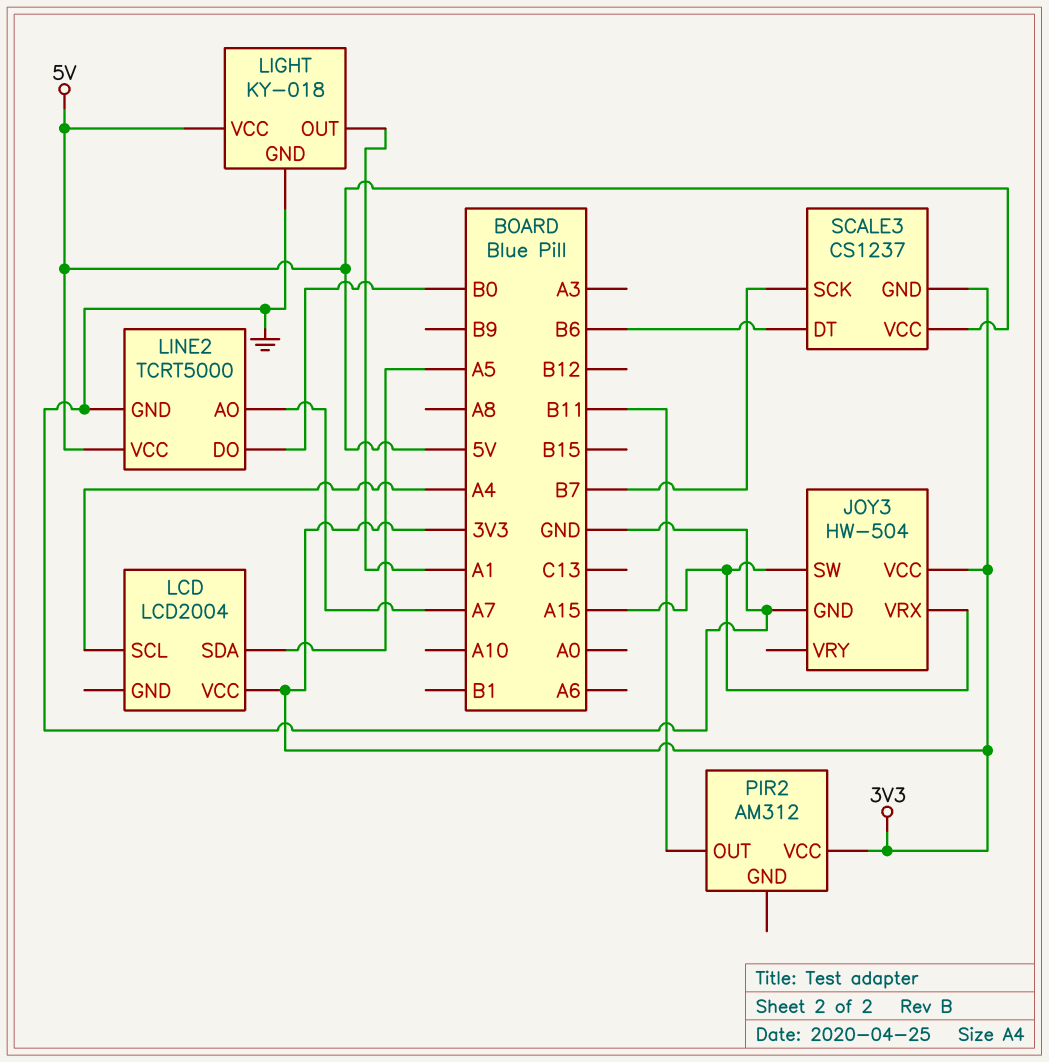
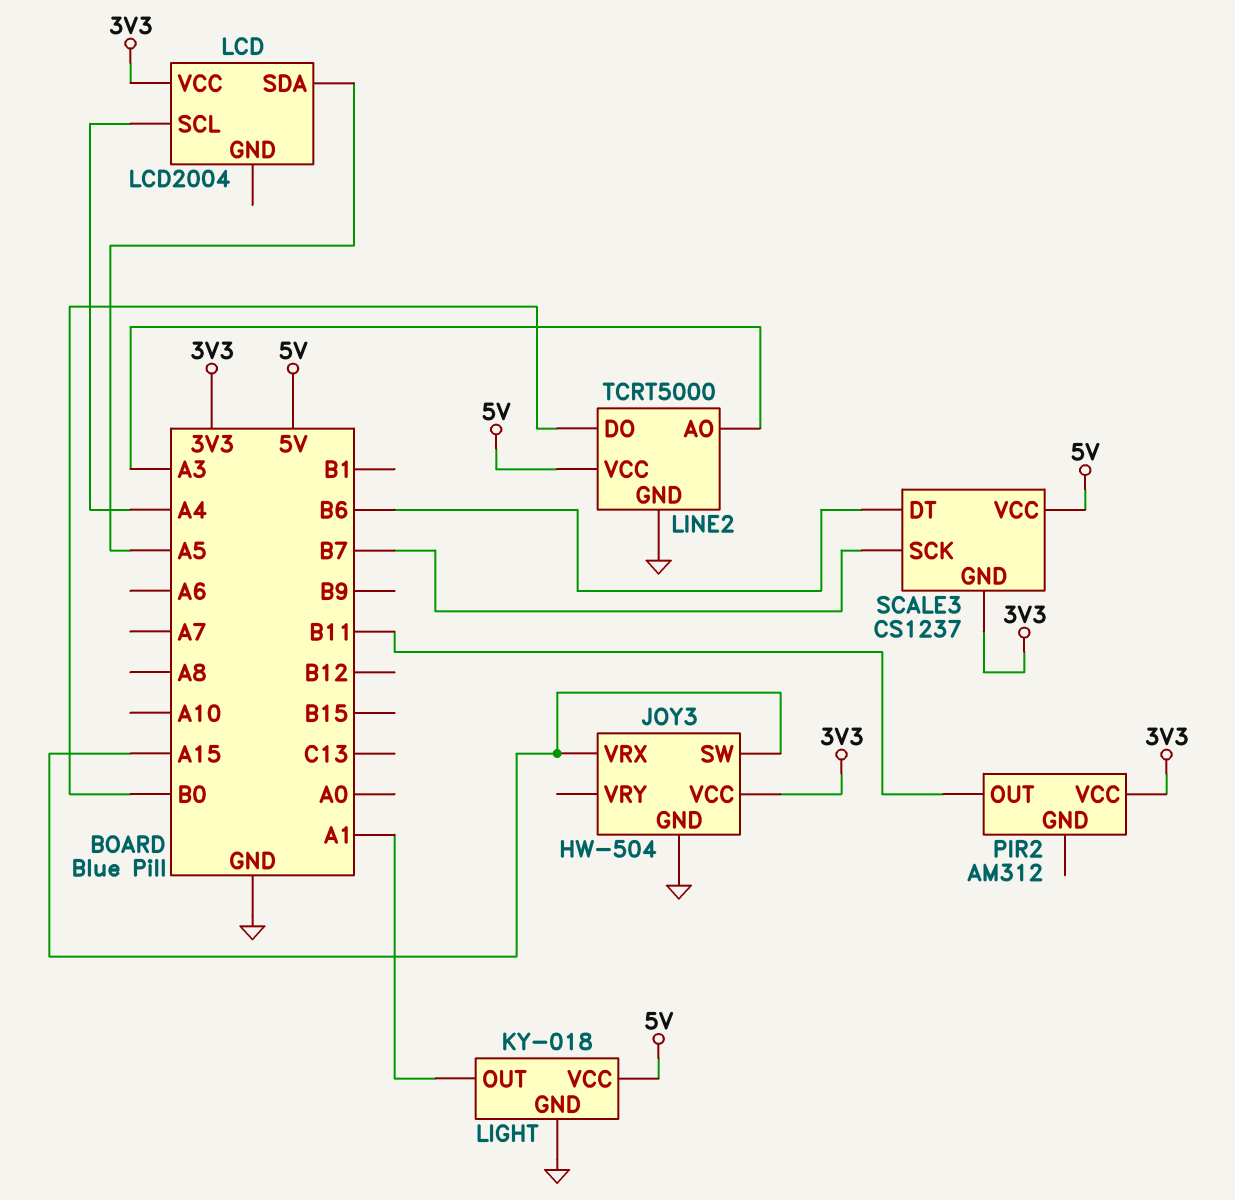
LINE2 pin AO: A7 -> A3

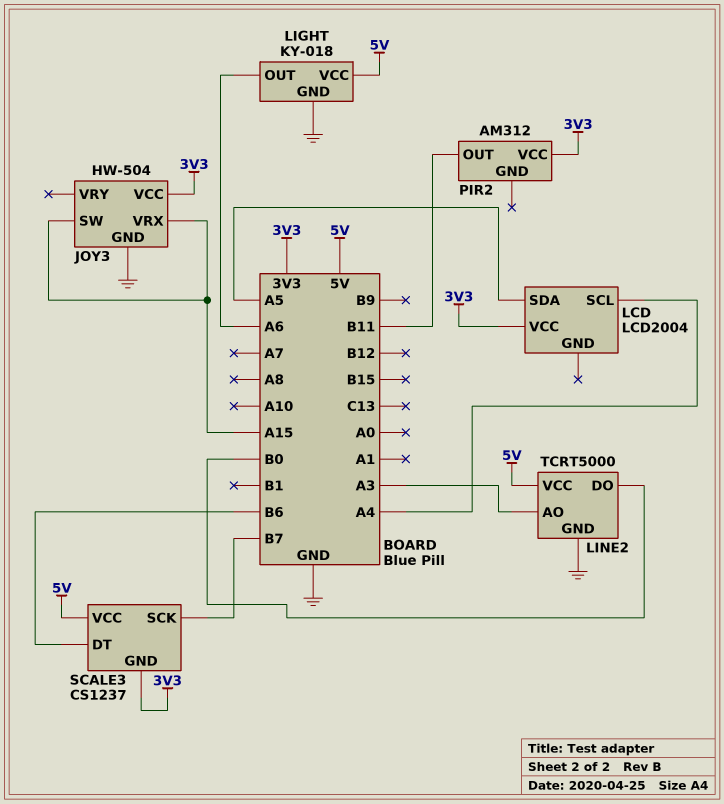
LIGHT pin OUT: A1 -> A6

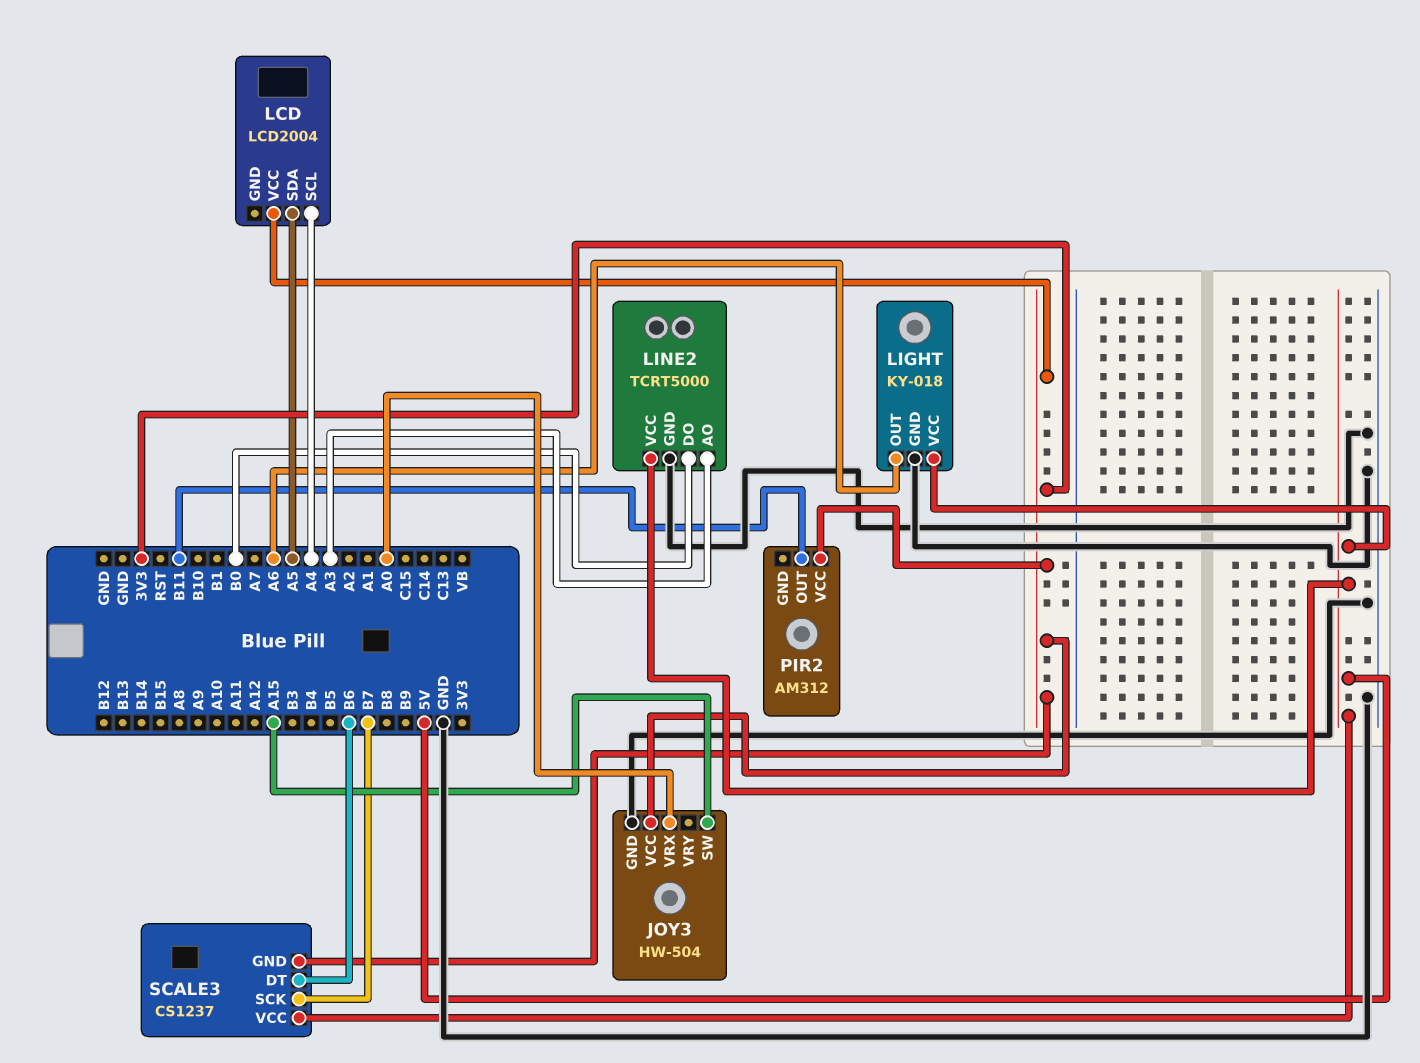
JOY3 pin VRX: A15 -> A0

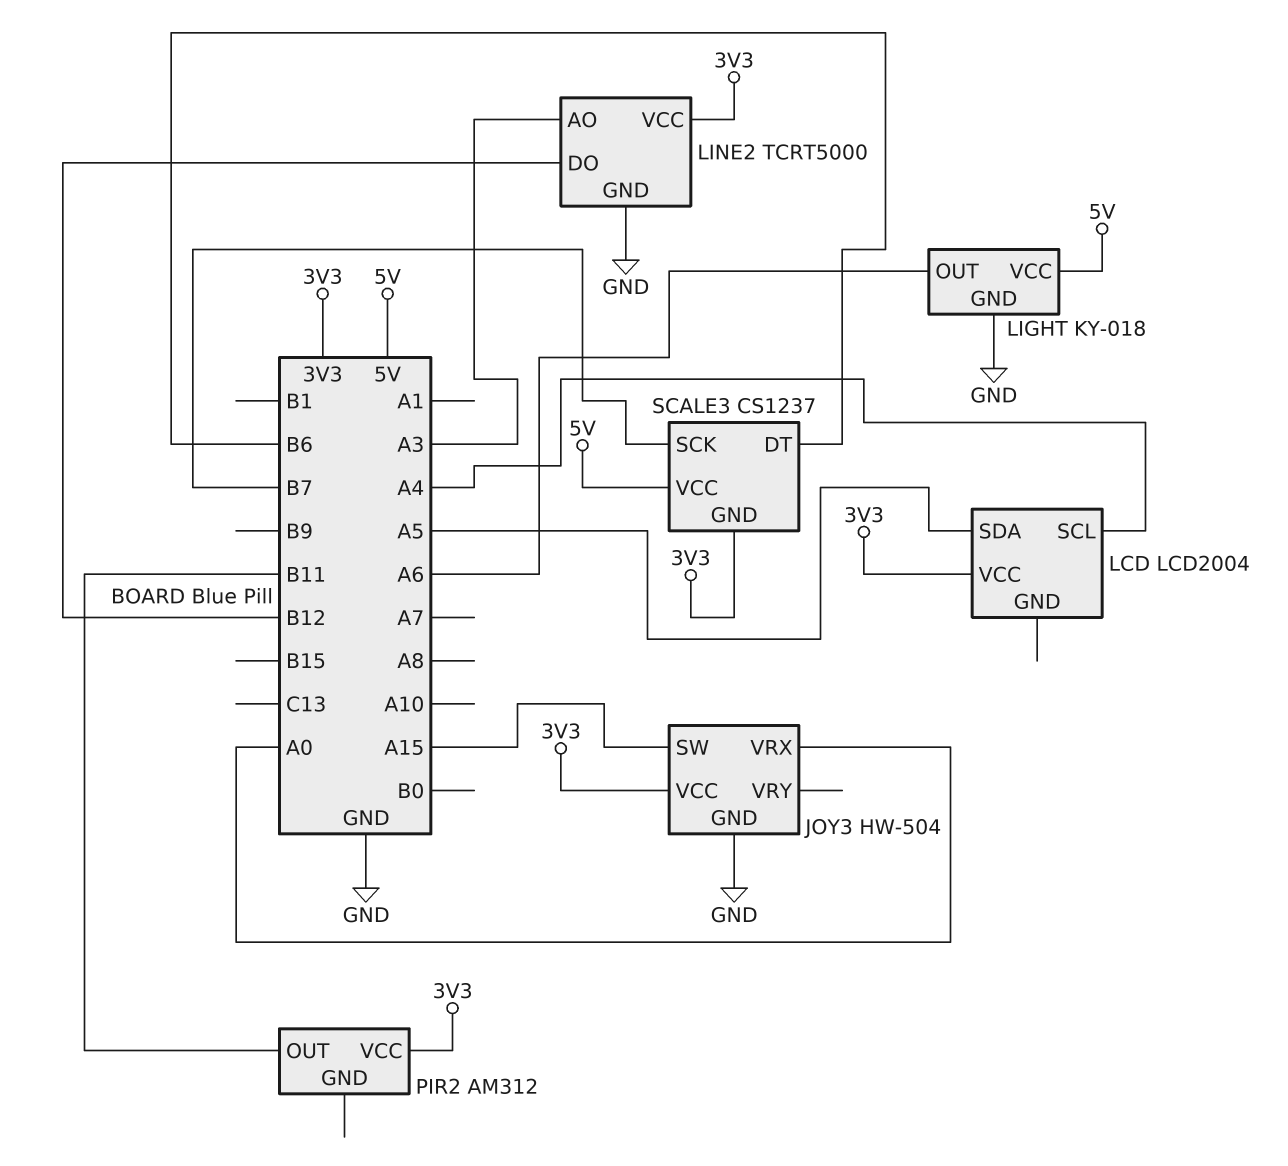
LINE2 pin DO: B0 -> B12
LINE2 pin VCC: 5V -> 3V3

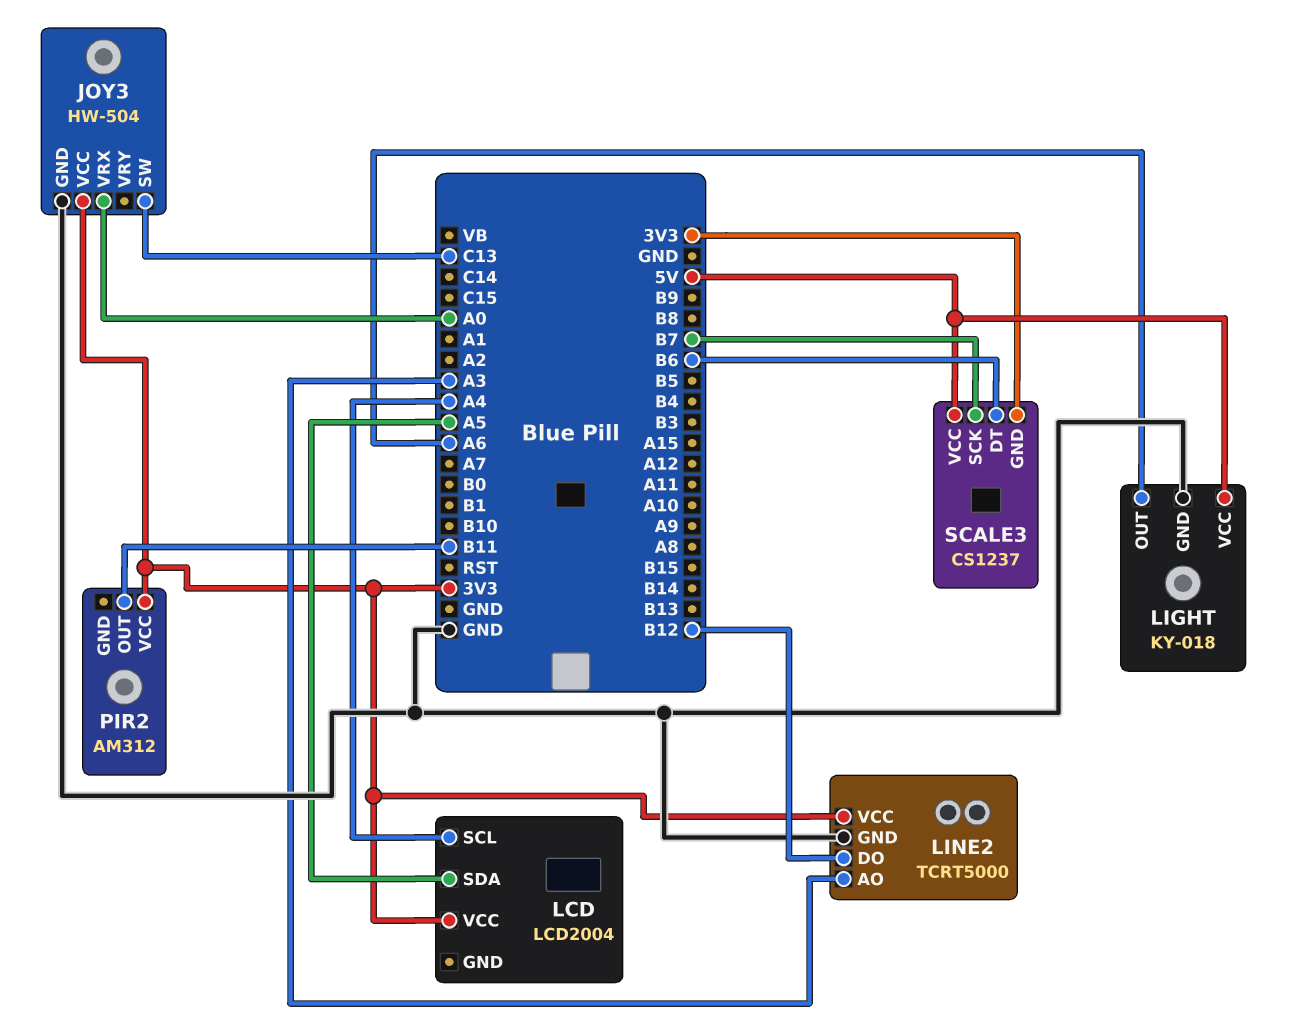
JOY3 pin SW: A15 -> C13

